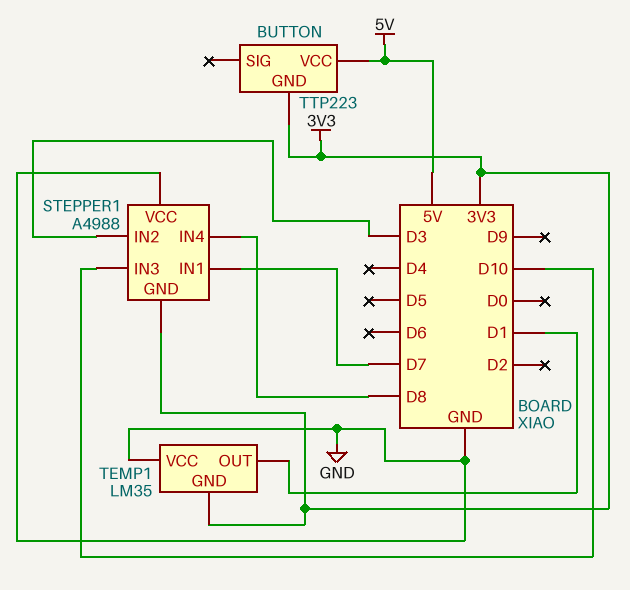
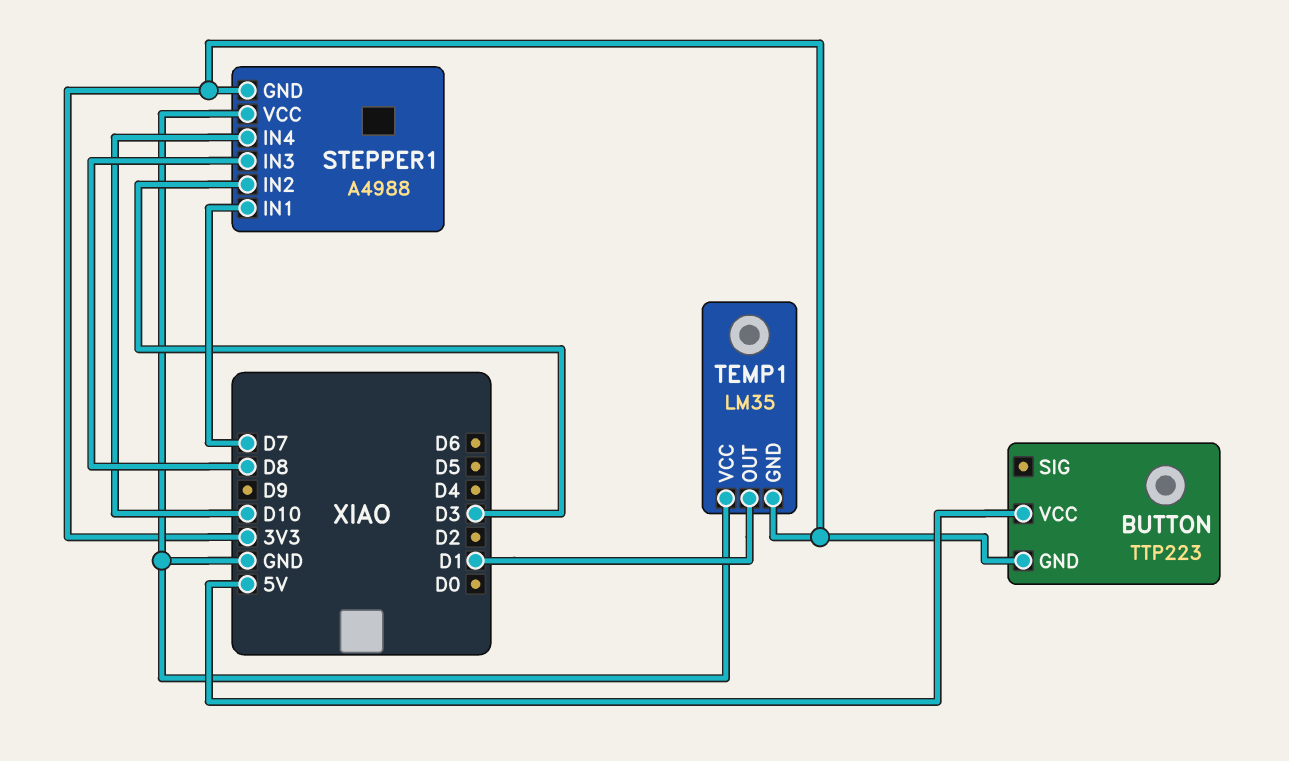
STEPPER1 pin IN3: D10 -> D8
STEPPER1 pin IN4: D8 -> D10

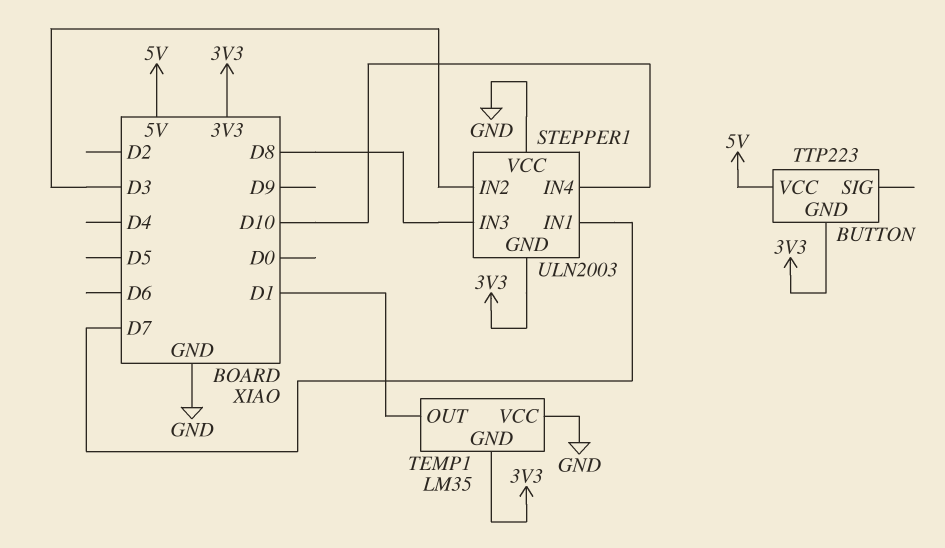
STEPPER1: A4988 -> ULN2003

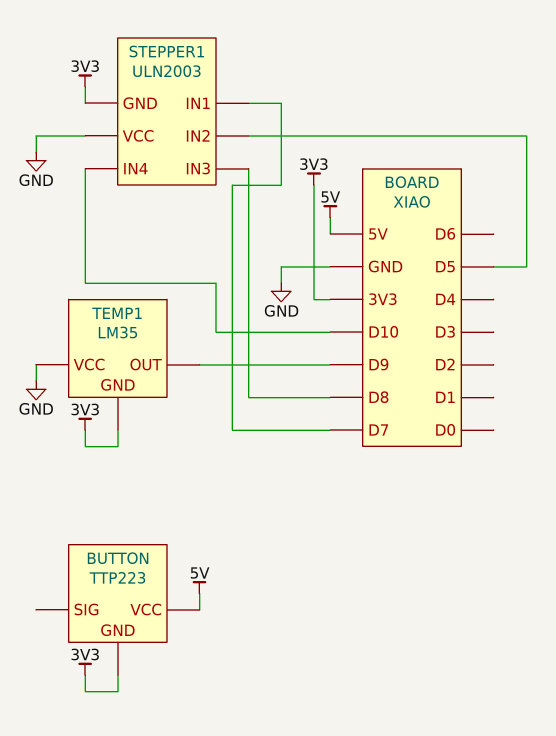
STEPPER1 pin IN2: D3 -> D5
TEMP1 pin OUT: D1 -> D9

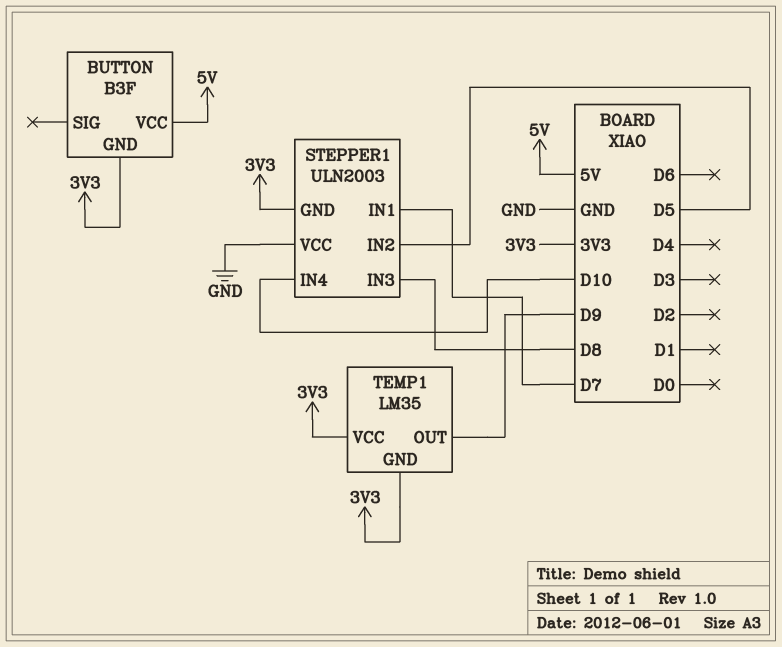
BUTTON: TTP223 -> B3F
TEMP1 pin VCC: GND -> 3V3

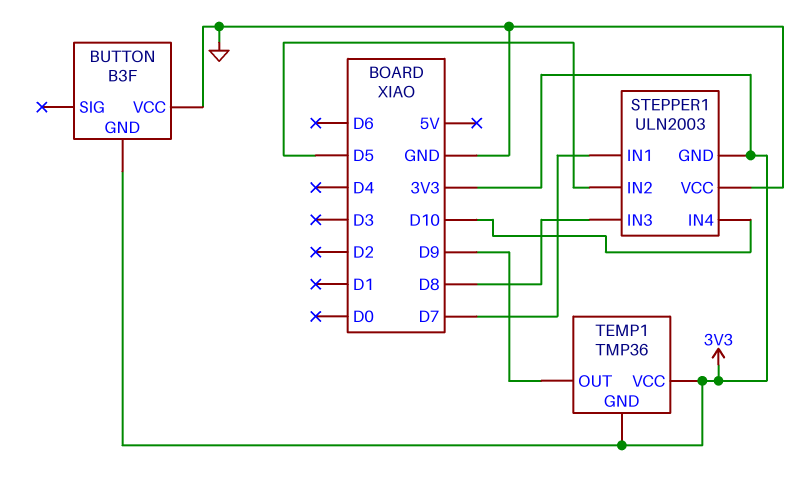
BUTTON pin VCC: 5V -> GND
TEMP1: LM35 -> TMP36

